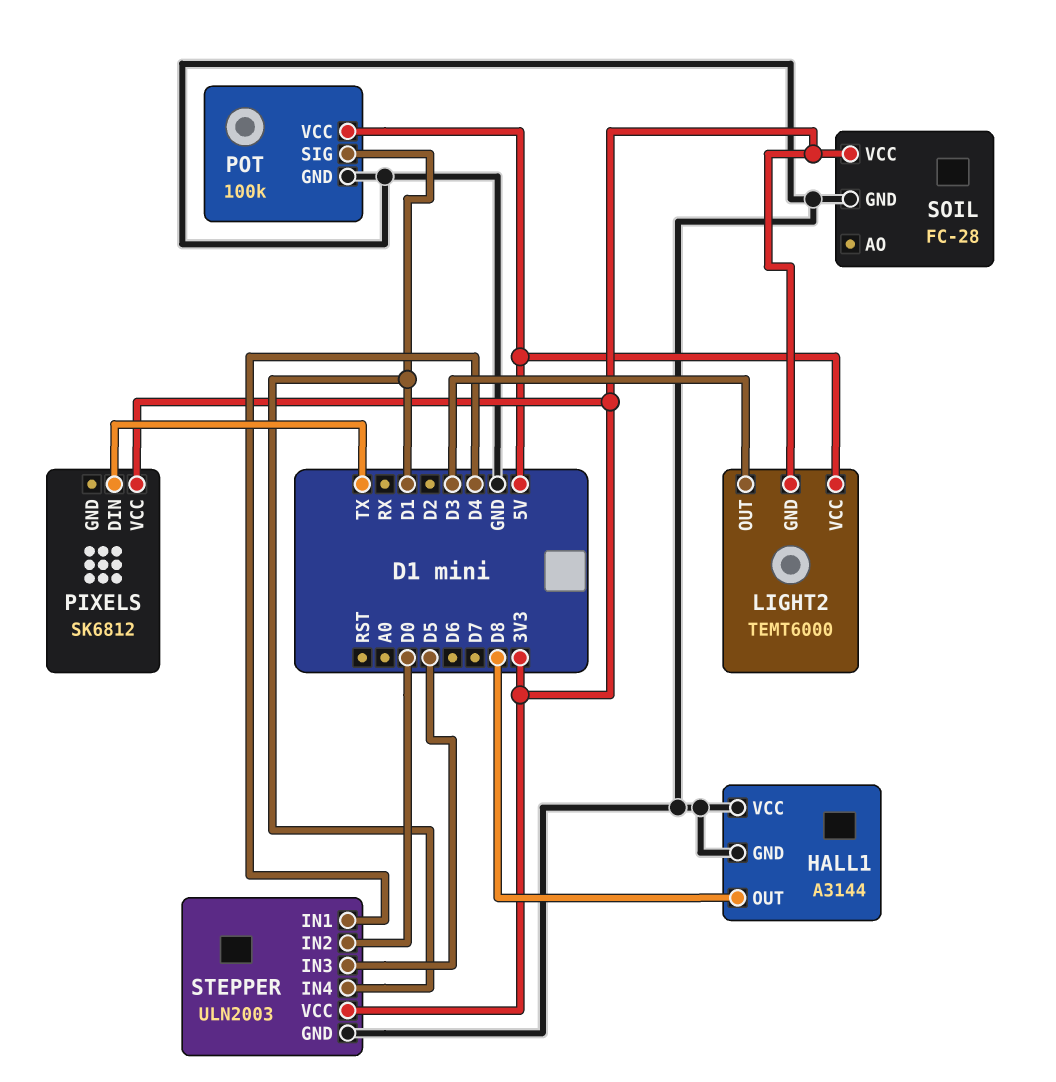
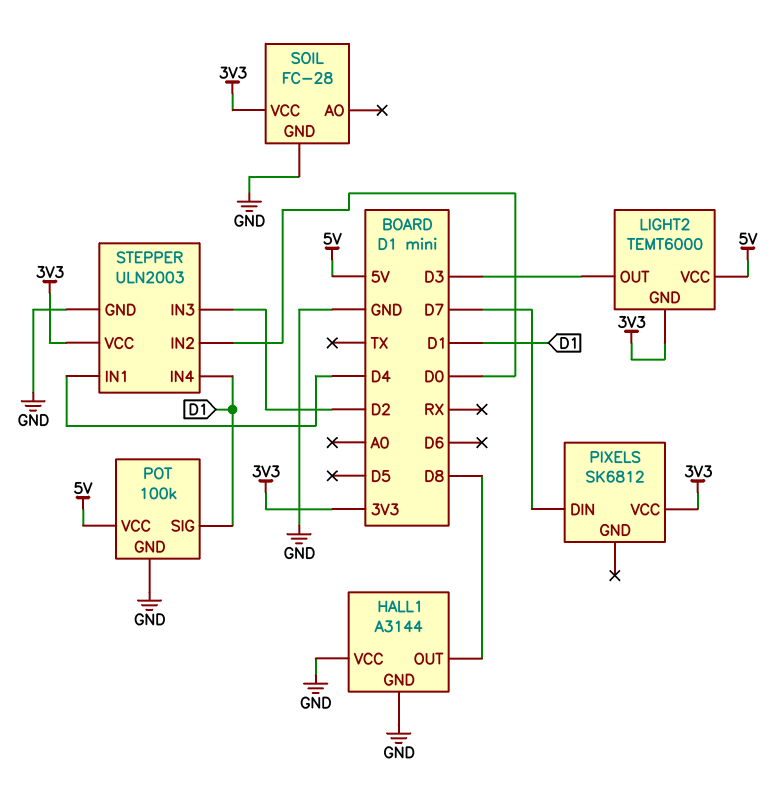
PIXELS pin DIN: TX -> D7
STEPPER pin IN3: D5 -> D2

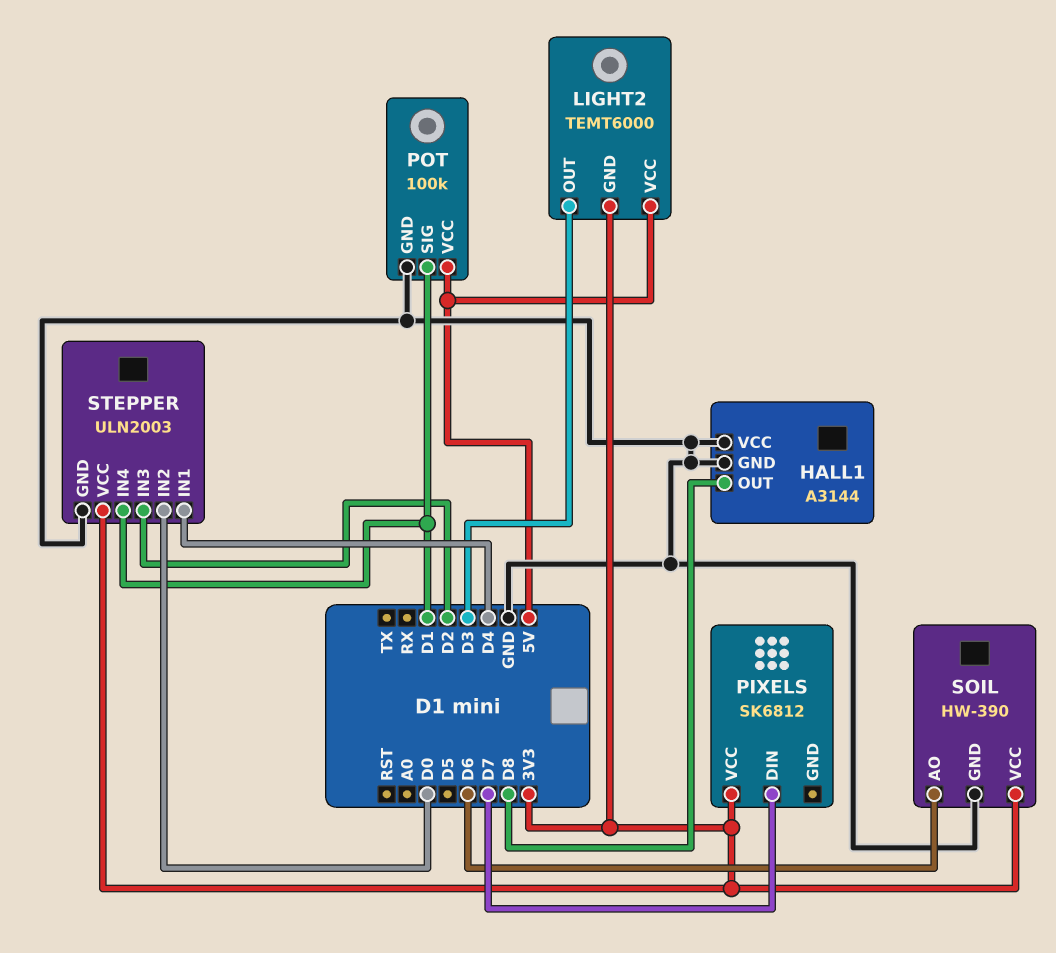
SOIL: FC-28 -> HW-390
SOIL pin AO: none -> D6

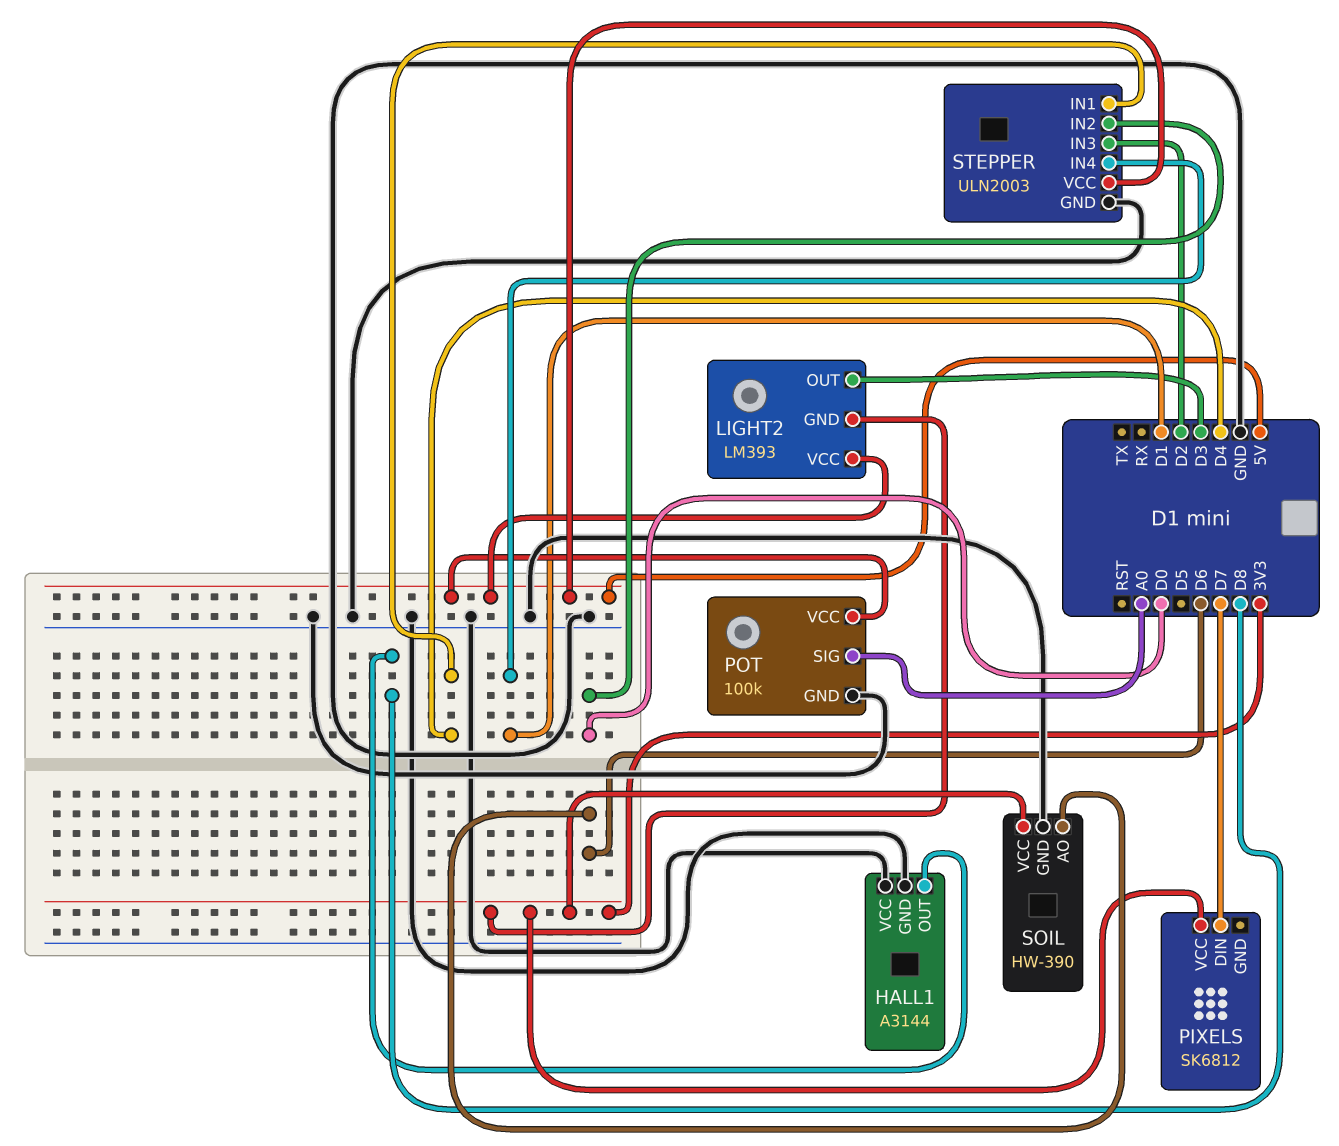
LIGHT2: TEMT6000 -> LM393
POT pin SIG: D1 -> A0
STEPPER pin VCC: 3V3 -> 5V

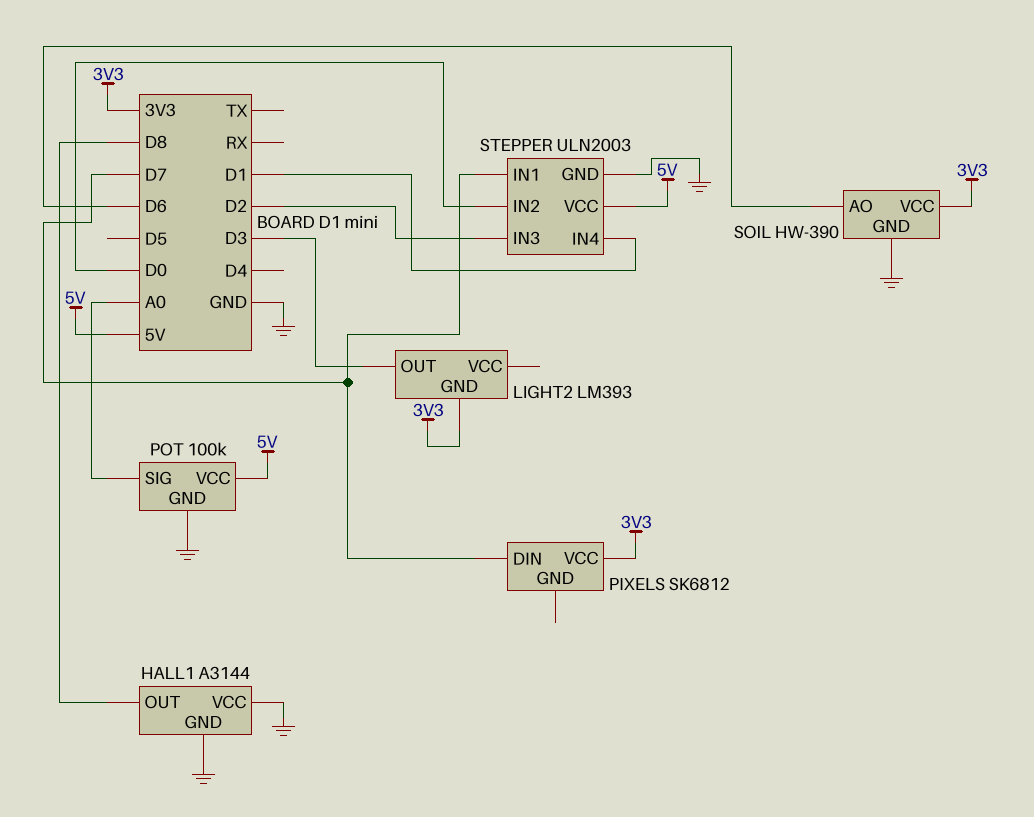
LIGHT2 pin VCC: 5V -> none
STEPPER pin IN1: D4 -> D7

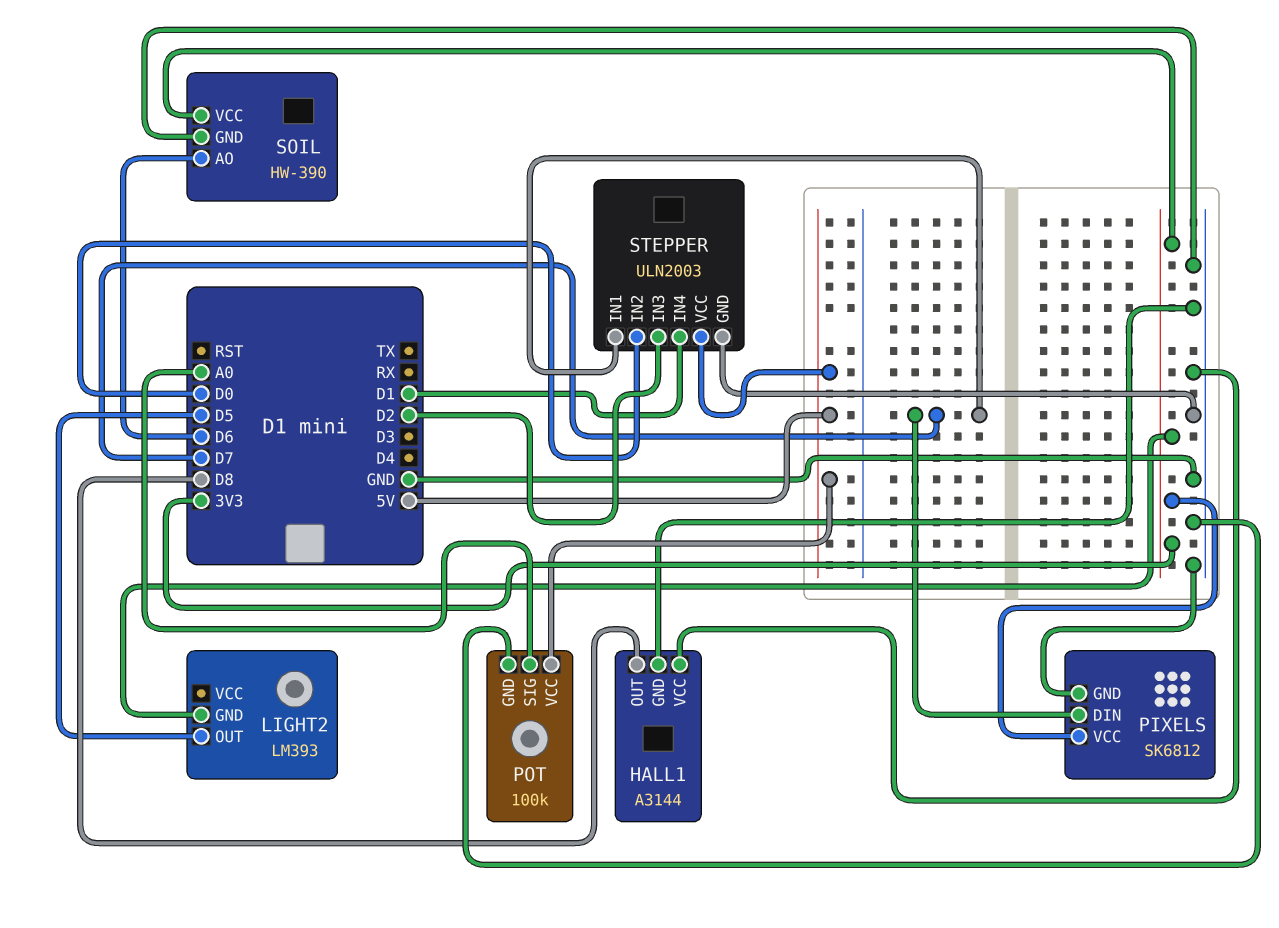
LIGHT2 pin OUT: D3 -> D5
PIXELS pin GND: none -> GND

